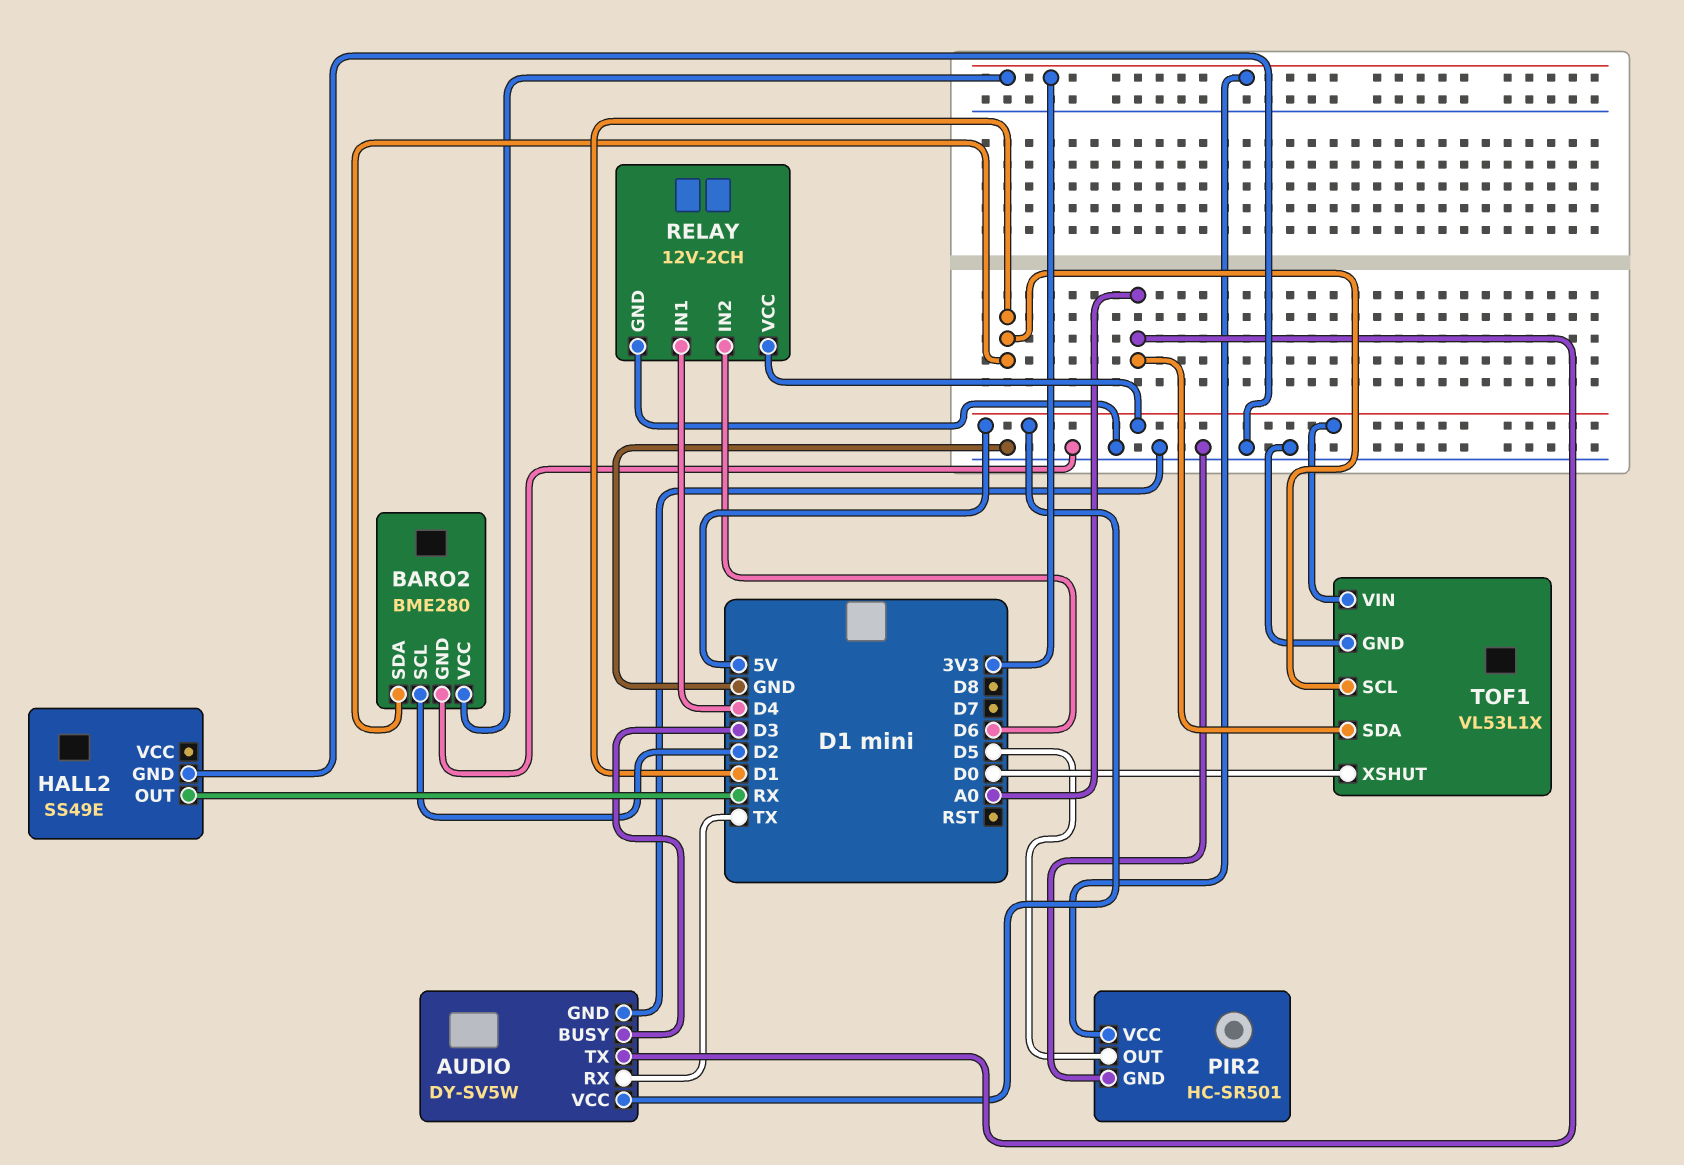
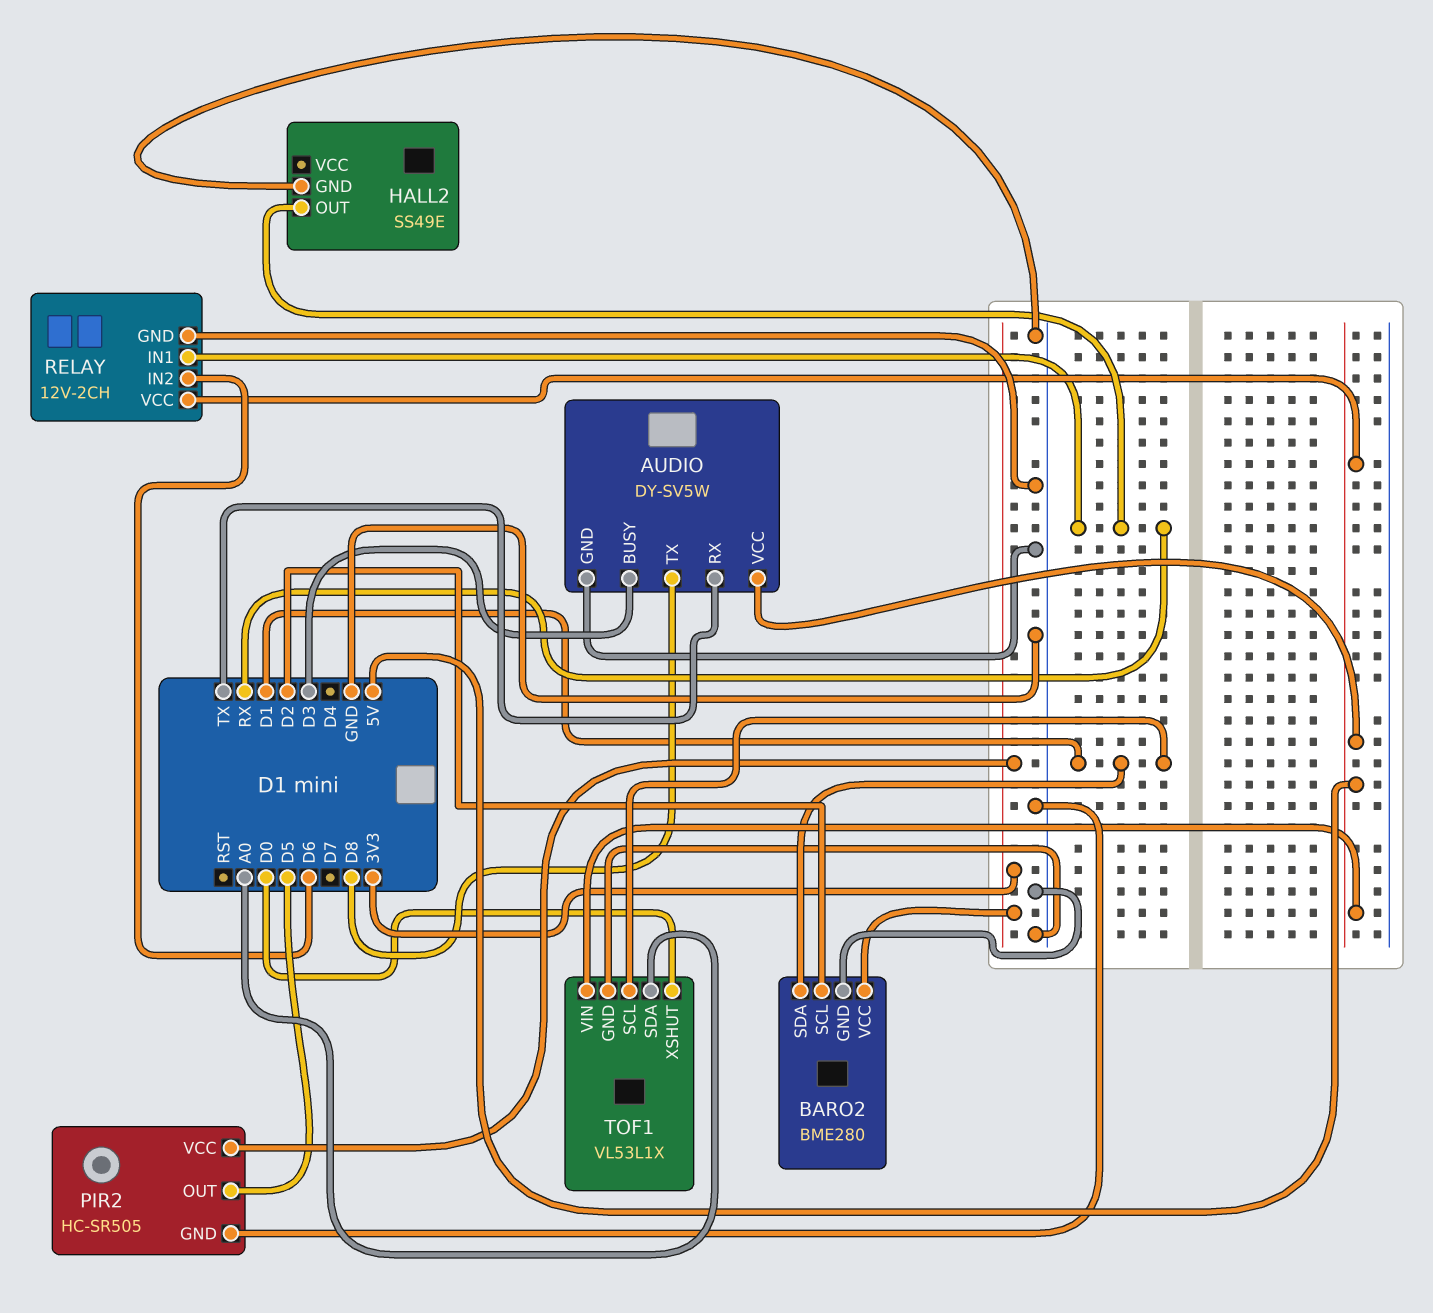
AUDIO pin TX: A0 -> D8
PIR2: HC-SR501 -> HC-SR505
RELAY pin IN1: D4 -> RX

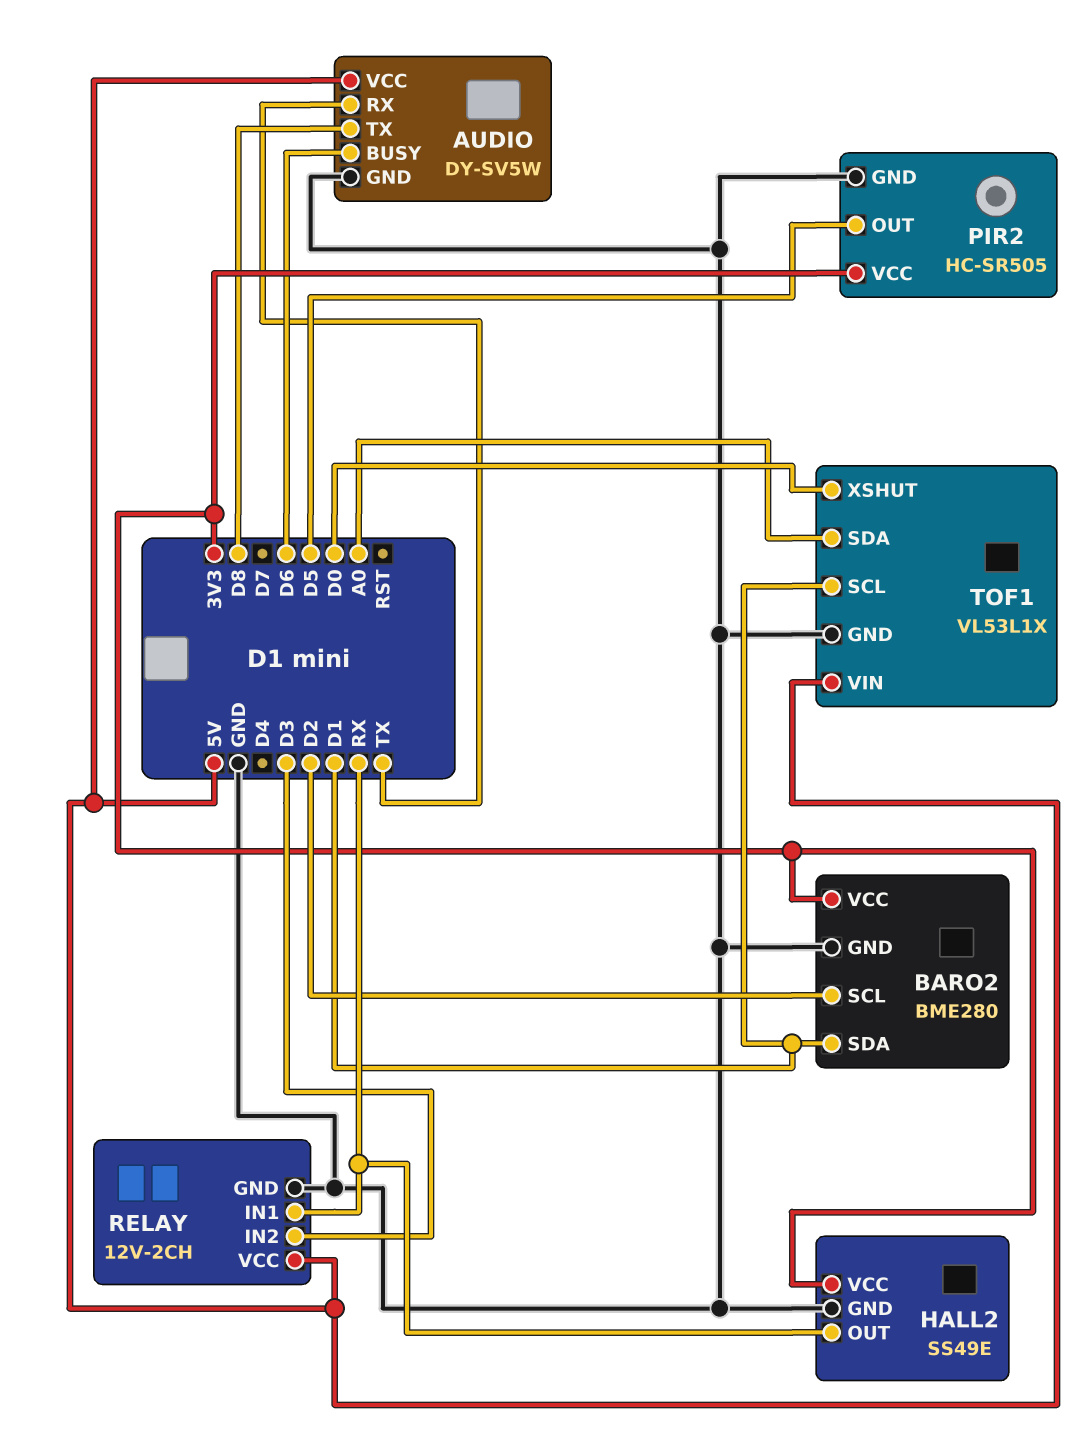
AUDIO pin BUSY: D3 -> D6
HALL2 pin VCC: none -> 3V3
RELAY pin IN2: D6 -> D3

